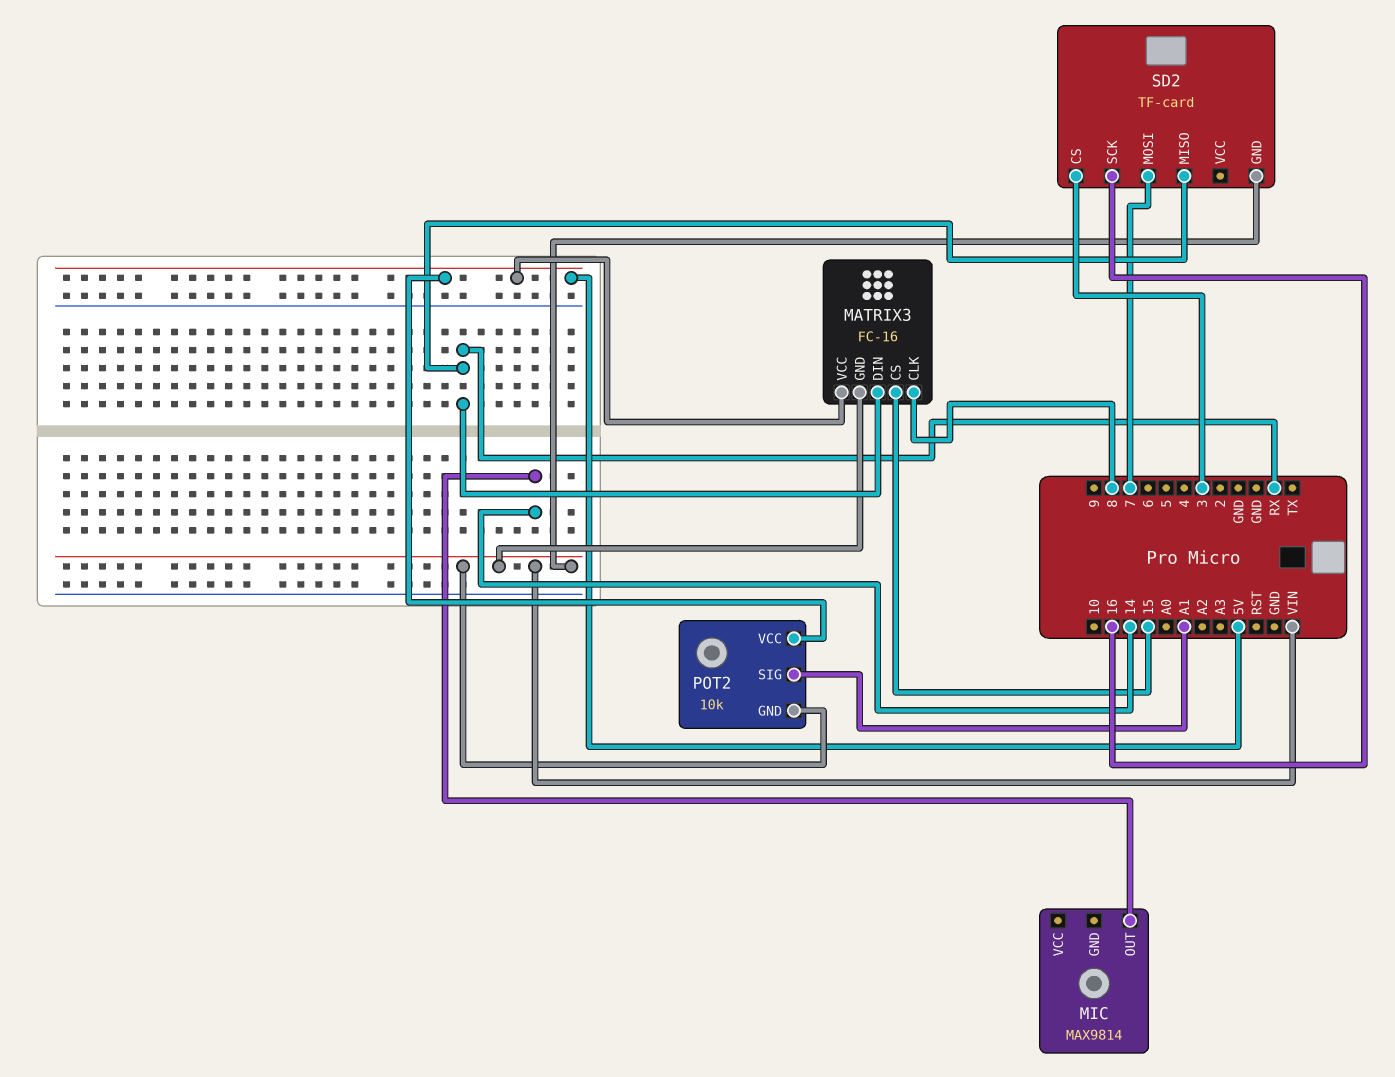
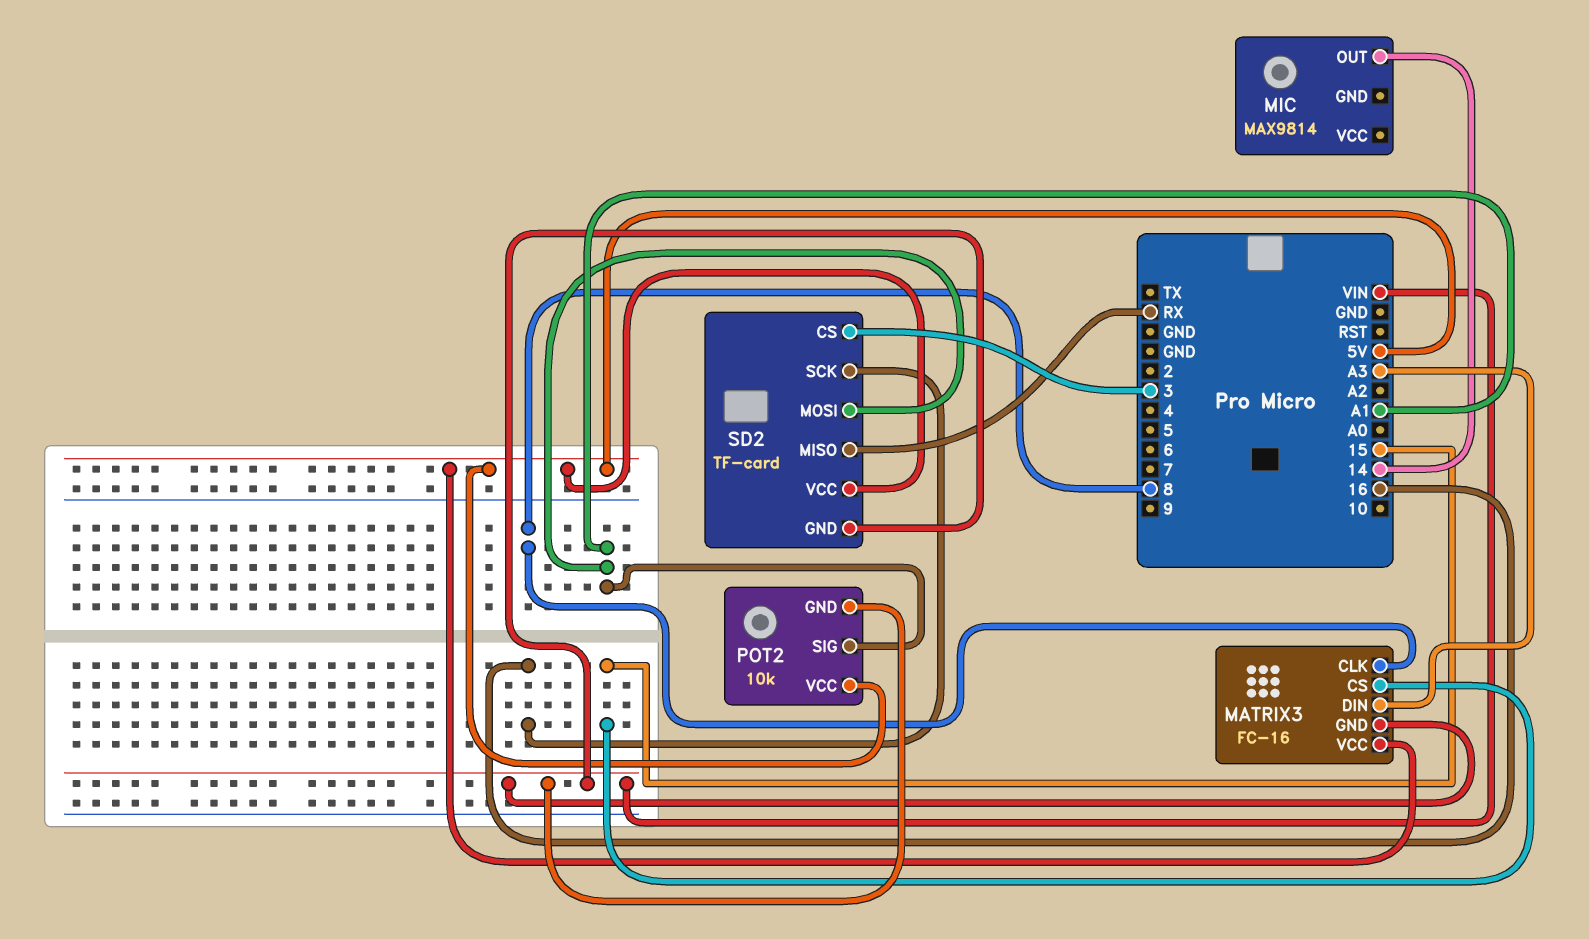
MATRIX3 pin DIN: RX -> A3
SD2 pin MOSI: 7 -> A1
SD2 pin VCC: none -> 5V

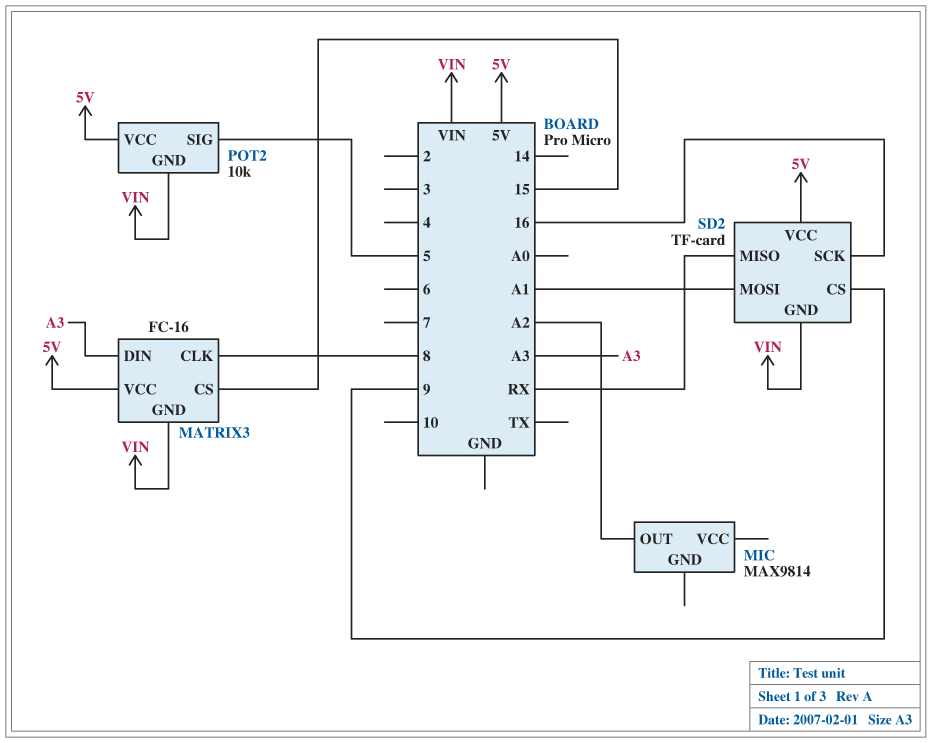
MIC pin OUT: 14 -> A2
POT2 pin SIG: A1 -> 5
SD2 pin CS: 3 -> 9

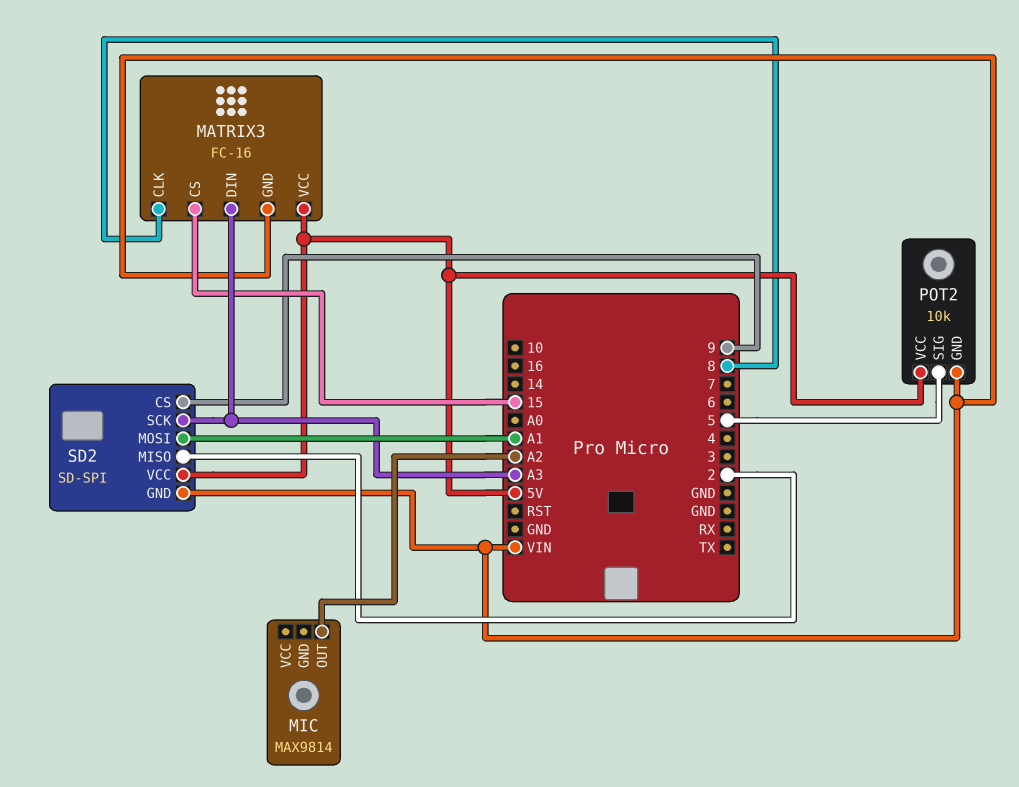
SD2: TF-card -> SD-SPI
SD2 pin MISO: RX -> 2
SD2 pin SCK: 16 -> A3

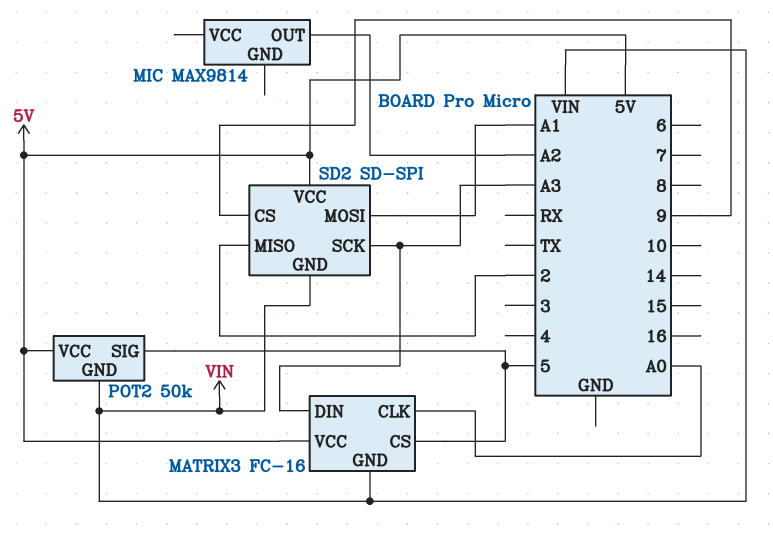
MATRIX3 pin CLK: 8 -> A0
MATRIX3 pin CS: 15 -> 5
POT2: 10k -> 50k

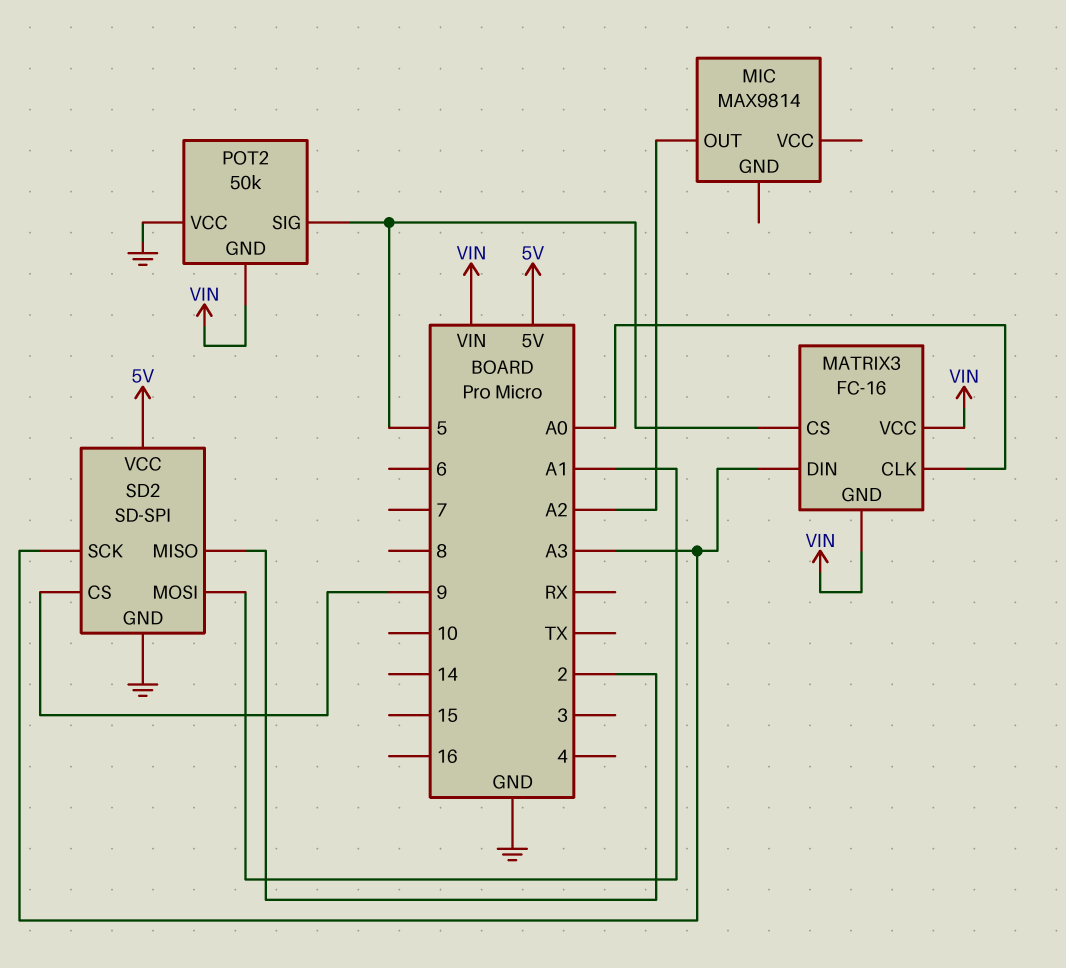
MATRIX3 pin VCC: 5V -> VIN
POT2 pin VCC: 5V -> GND
SD2 pin GND: VIN -> GND

